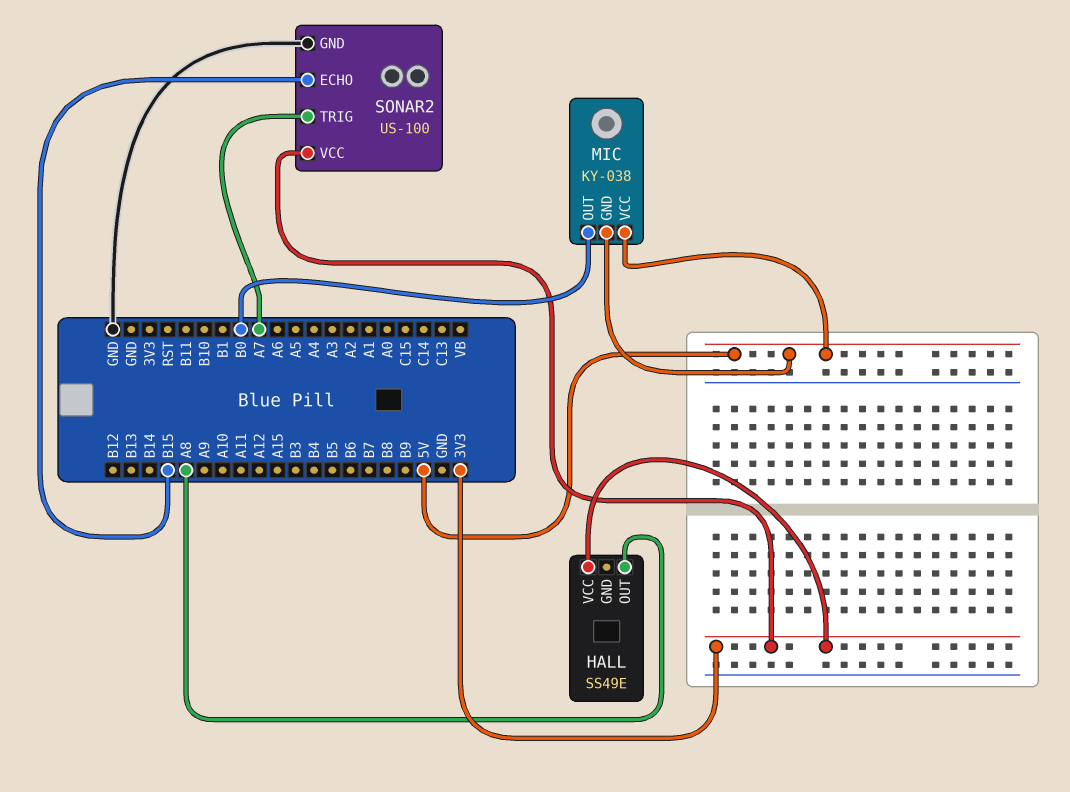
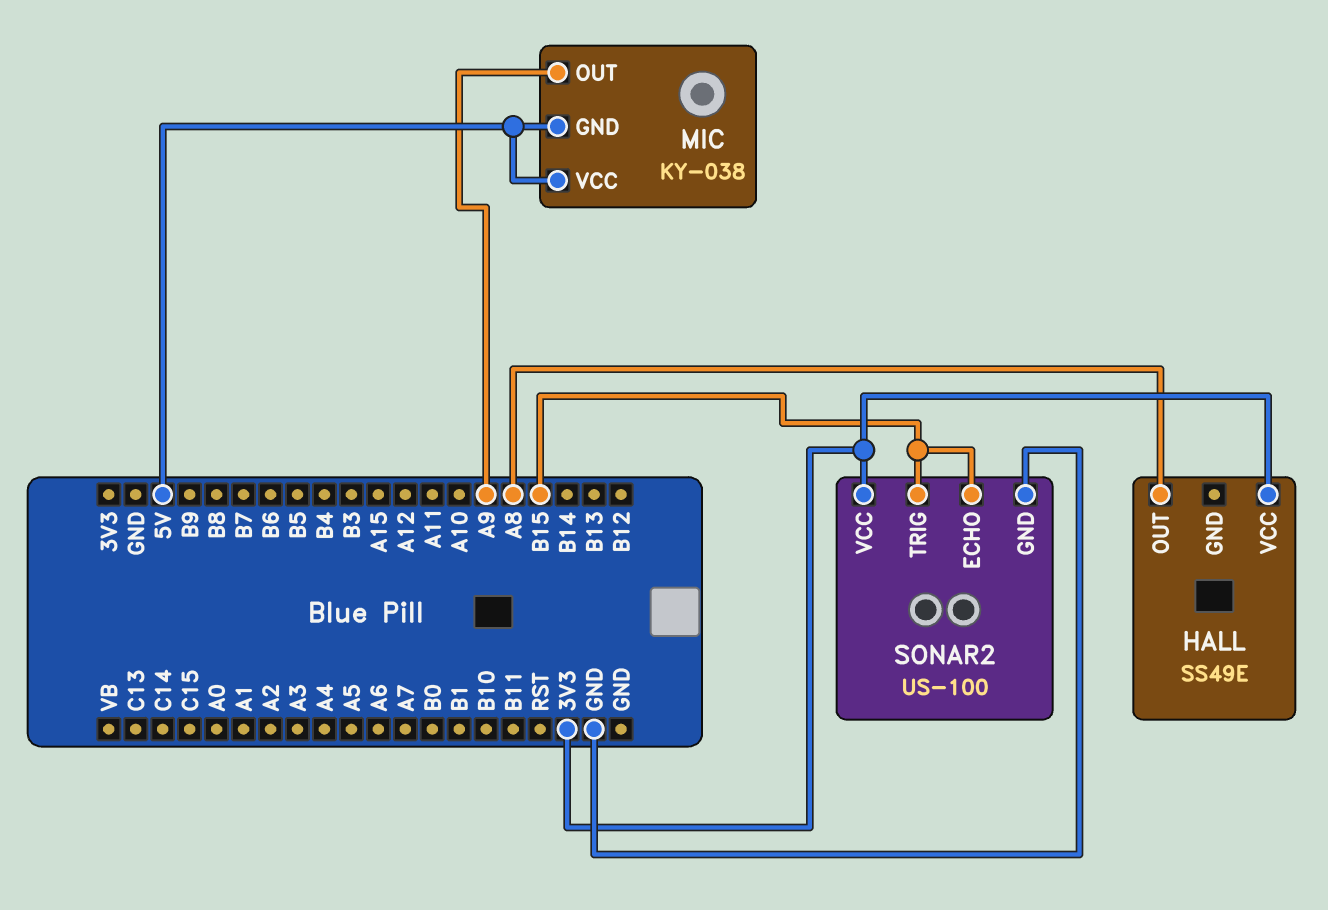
MIC pin OUT: B0 -> A9
SONAR2 pin TRIG: A7 -> B15

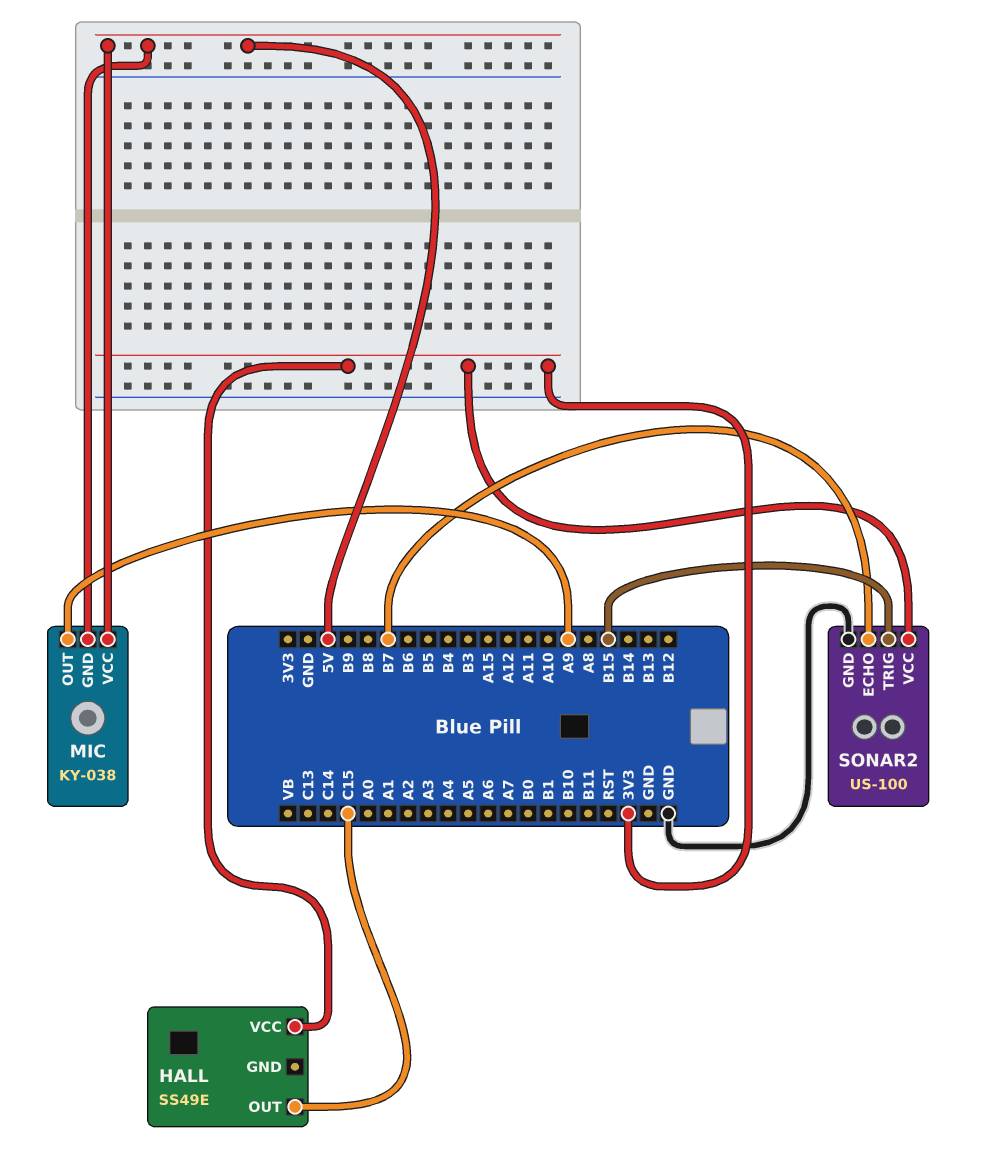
HALL pin OUT: A8 -> C15
SONAR2 pin ECHO: B15 -> B7

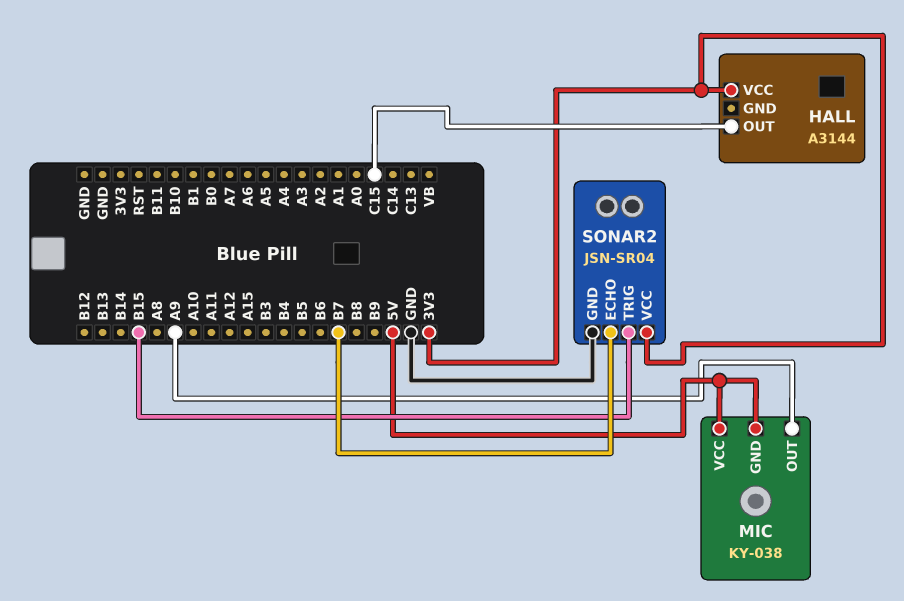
HALL: SS49E -> A3144
SONAR2: US-100 -> JSN-SR04

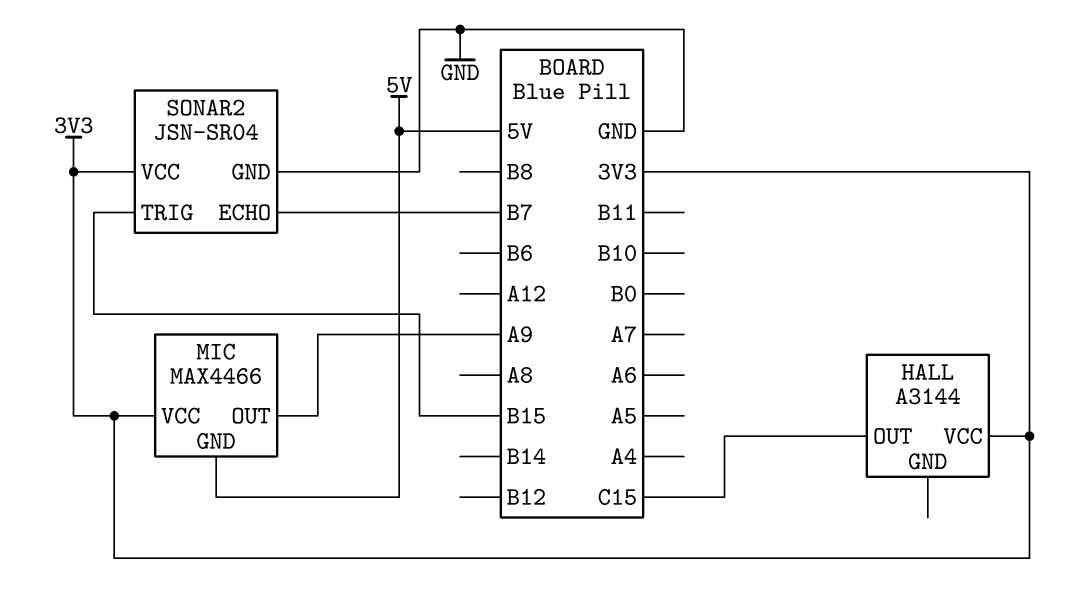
MIC: KY-038 -> MAX4466
MIC pin VCC: 5V -> 3V3

